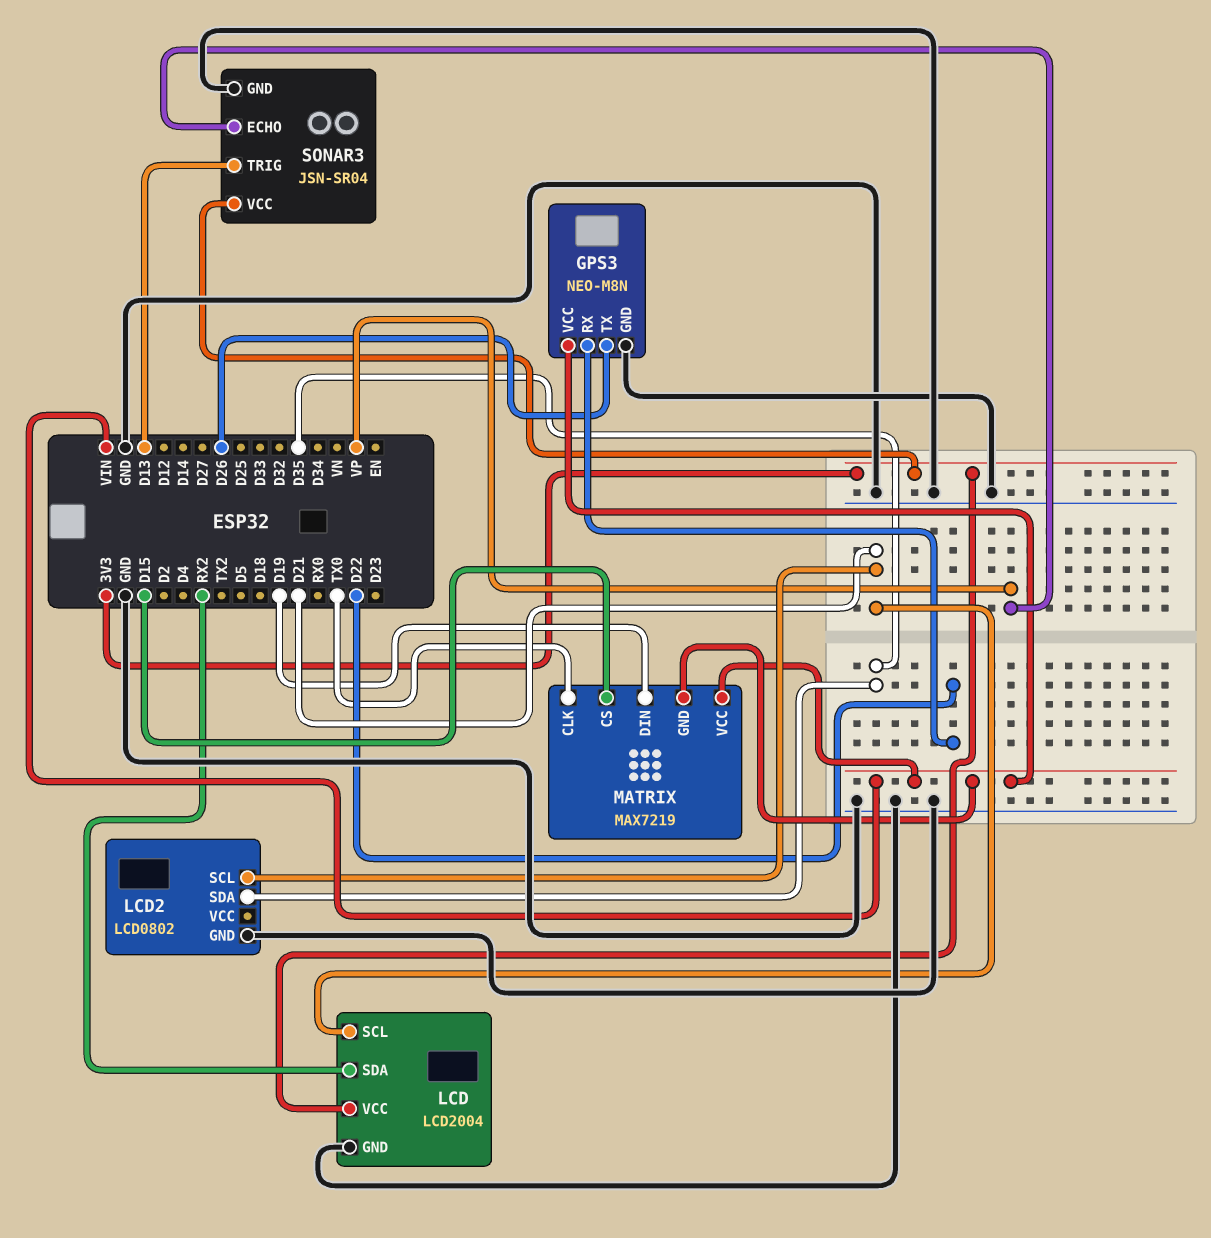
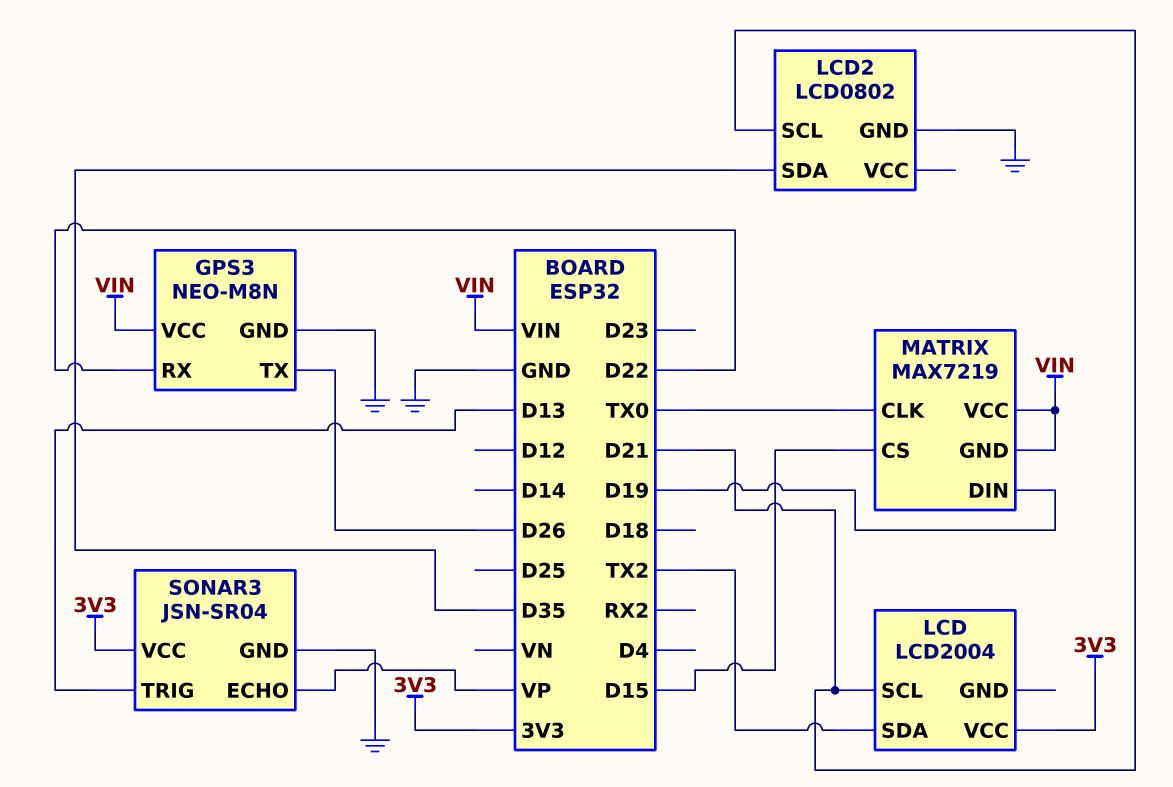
LCD pin GND: GND -> none
LCD pin SDA: RX2 -> TX2

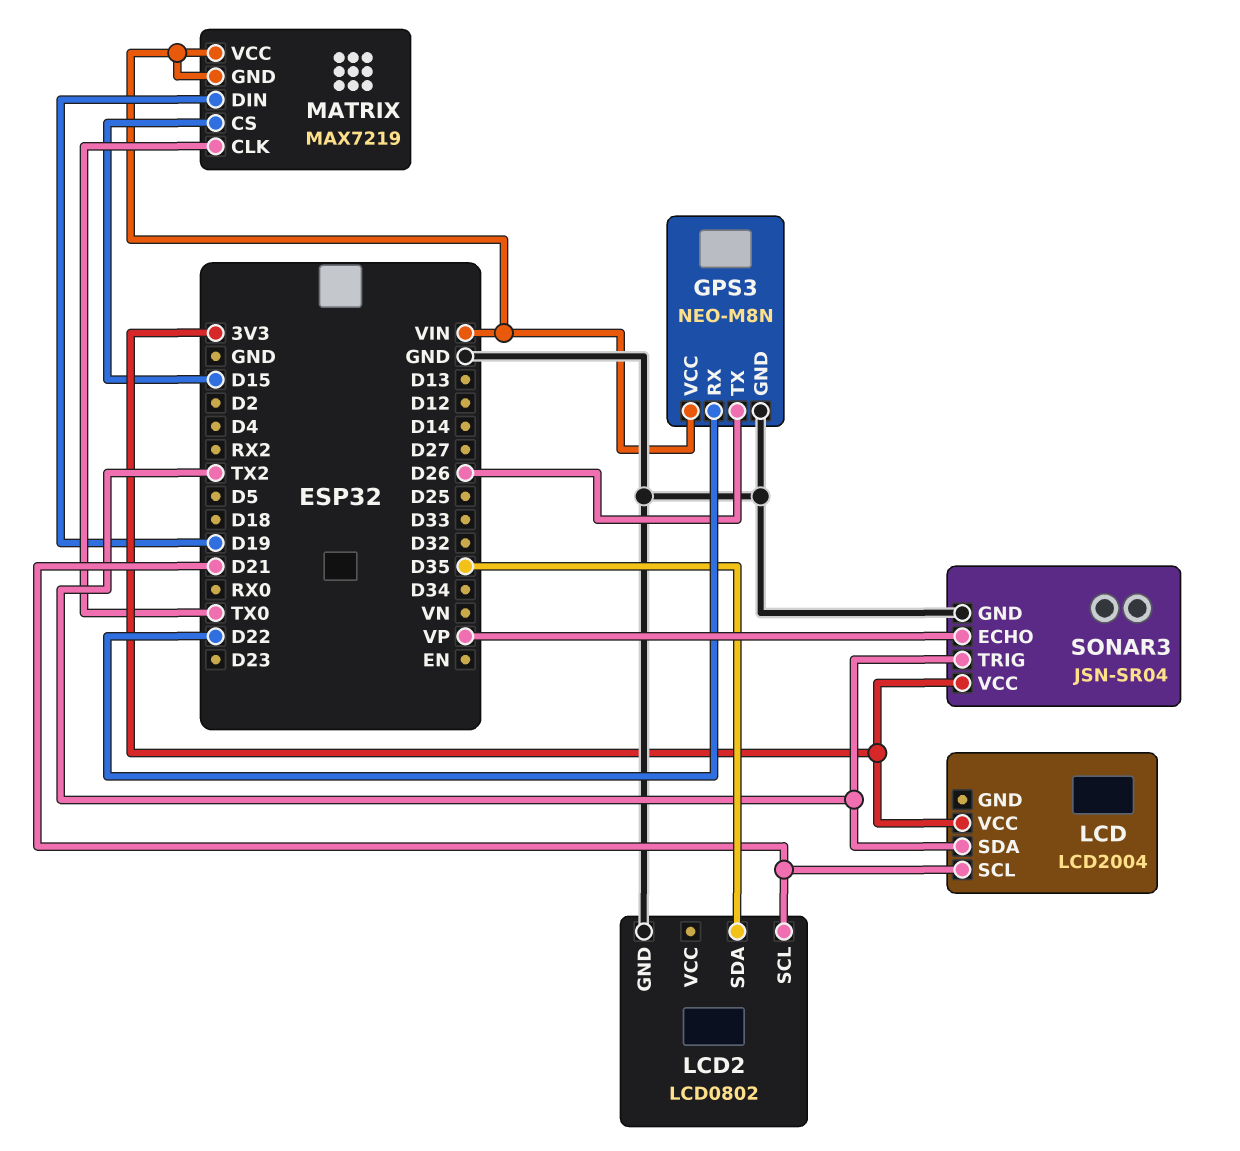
SONAR3 pin TRIG: D13 -> TX2

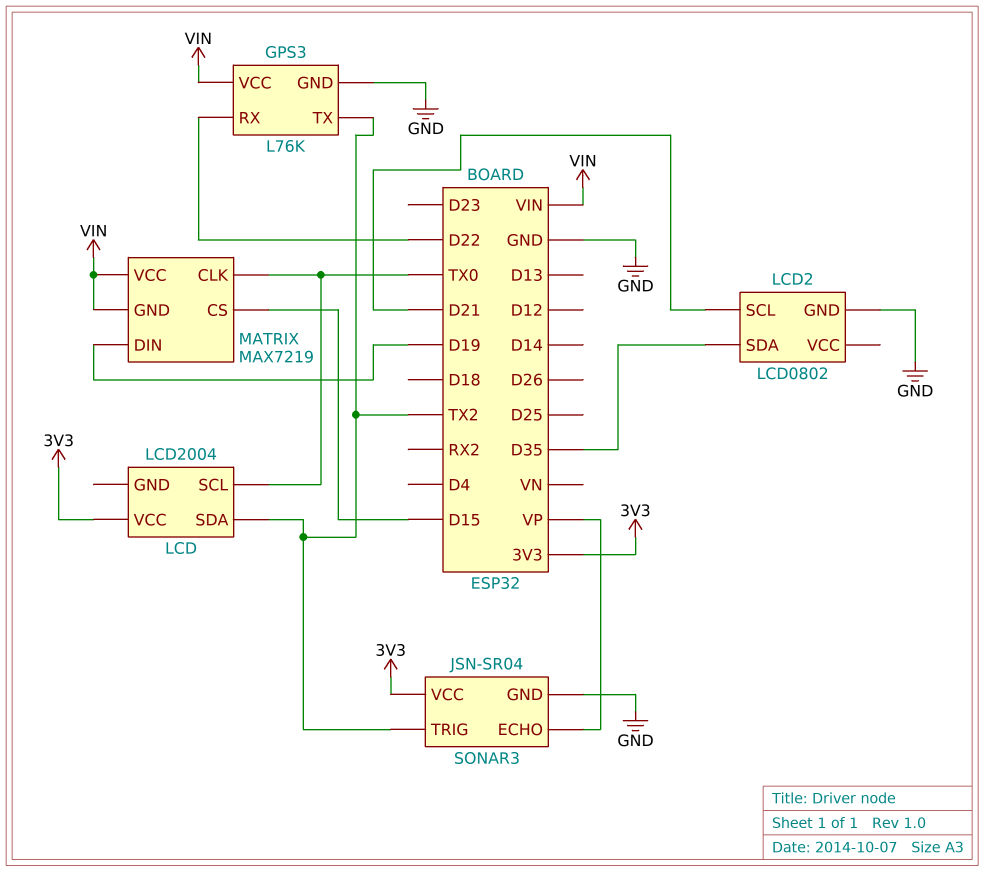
GPS3: NEO-M8N -> L76K
GPS3 pin TX: D26 -> TX2
LCD pin SCL: D21 -> TX0

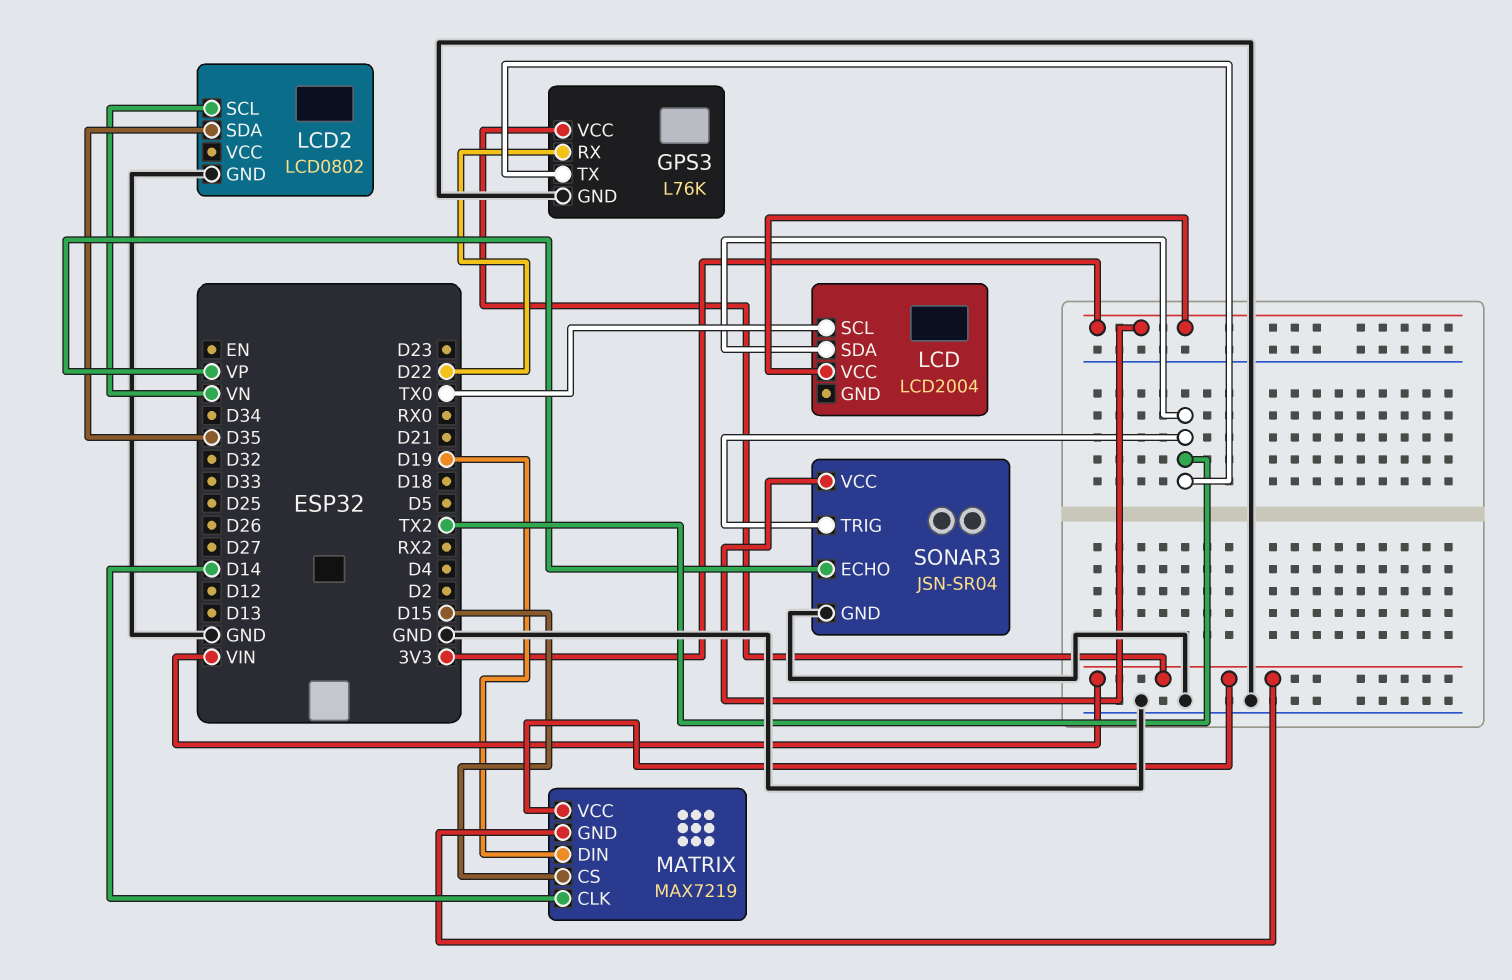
LCD2 pin SCL: D21 -> VN
MATRIX pin CLK: TX0 -> D14

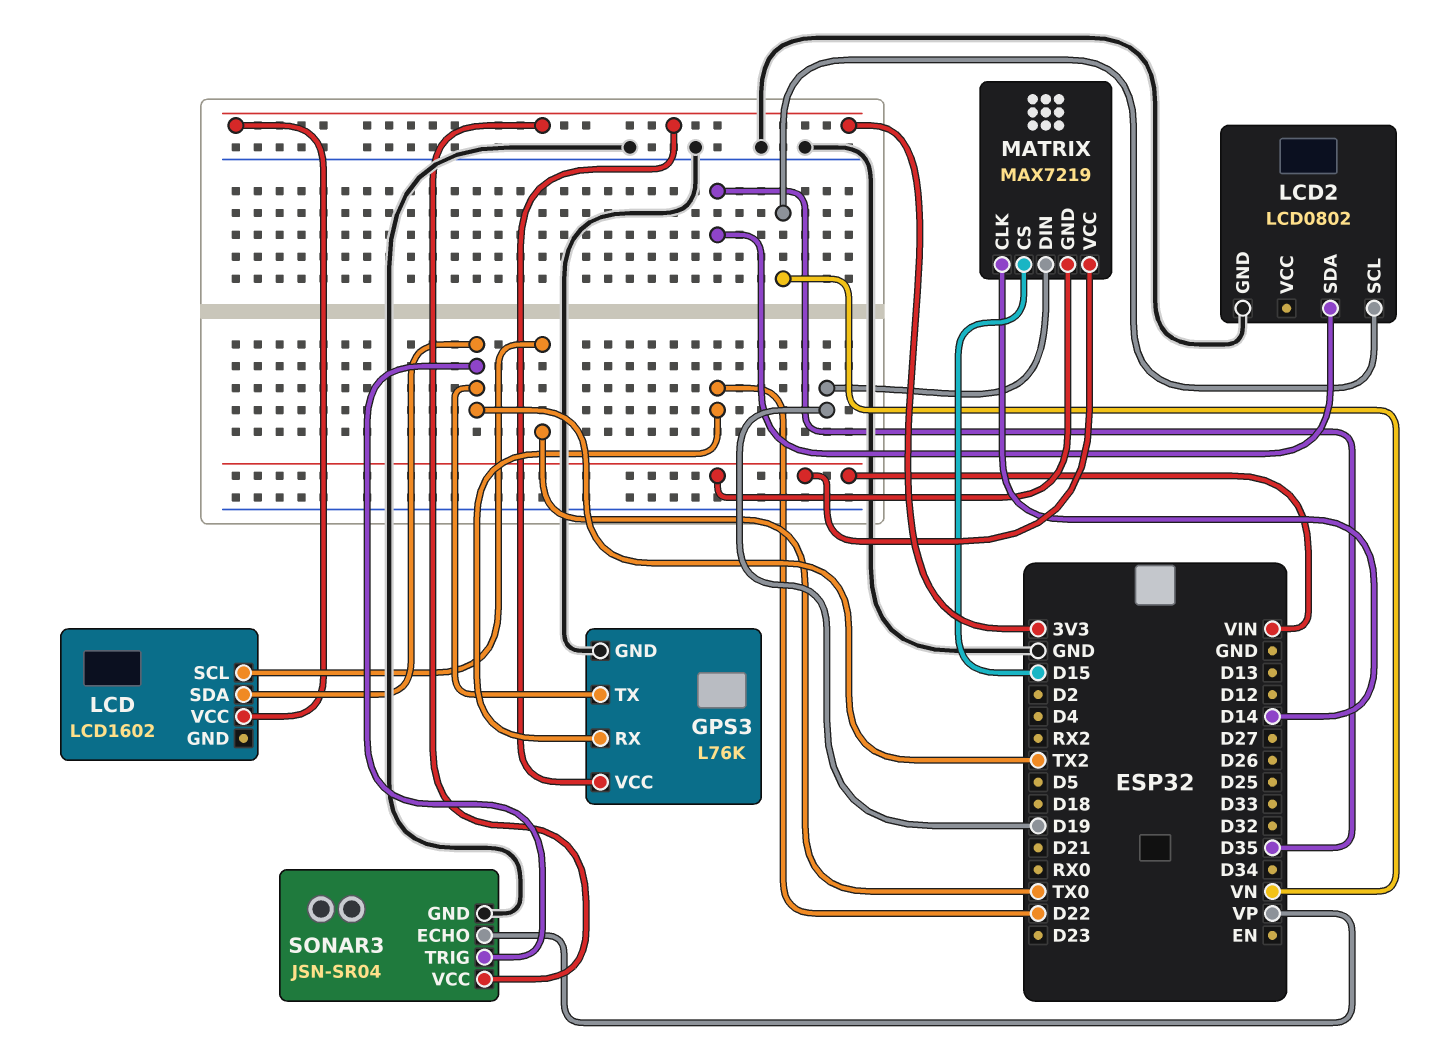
GPS3 pin VCC: VIN -> 3V3
LCD: LCD2004 -> LCD1602

